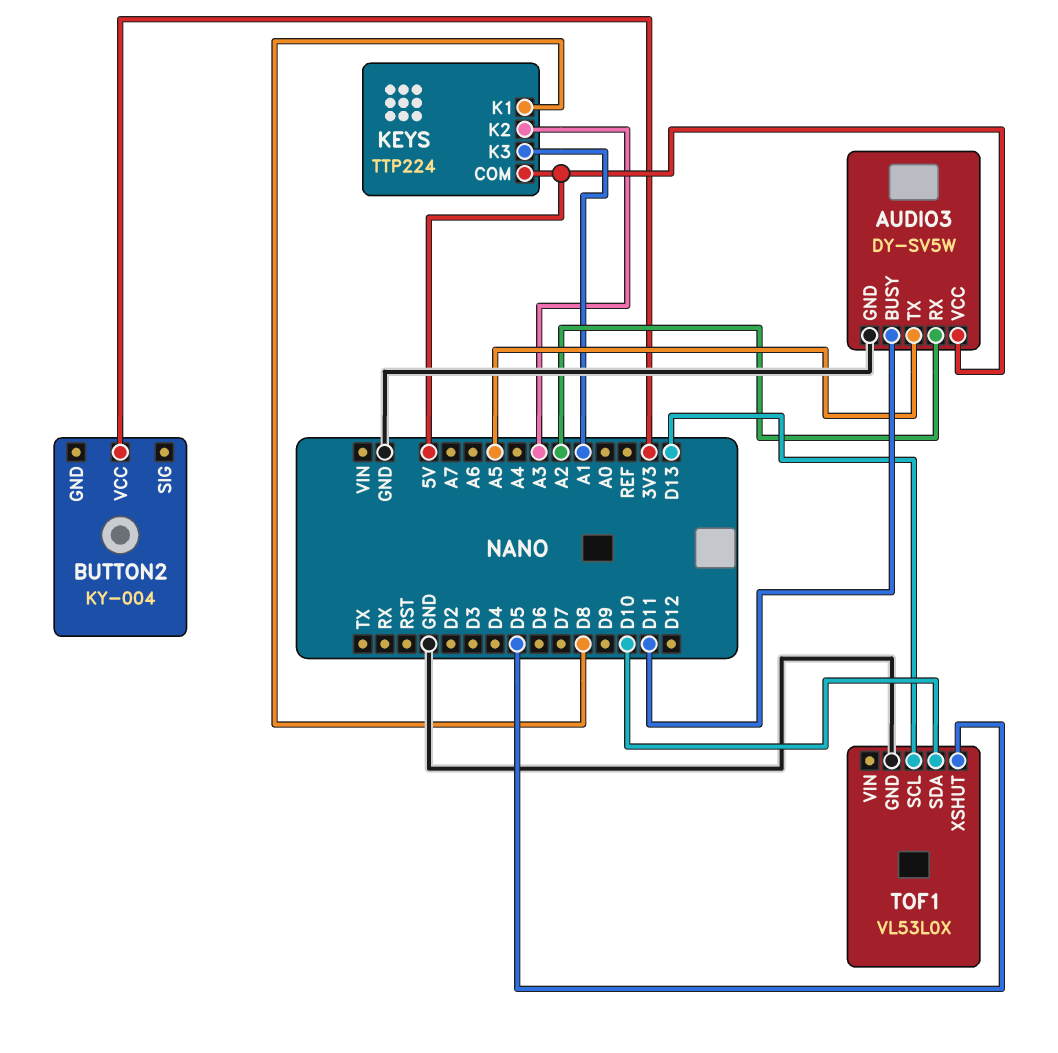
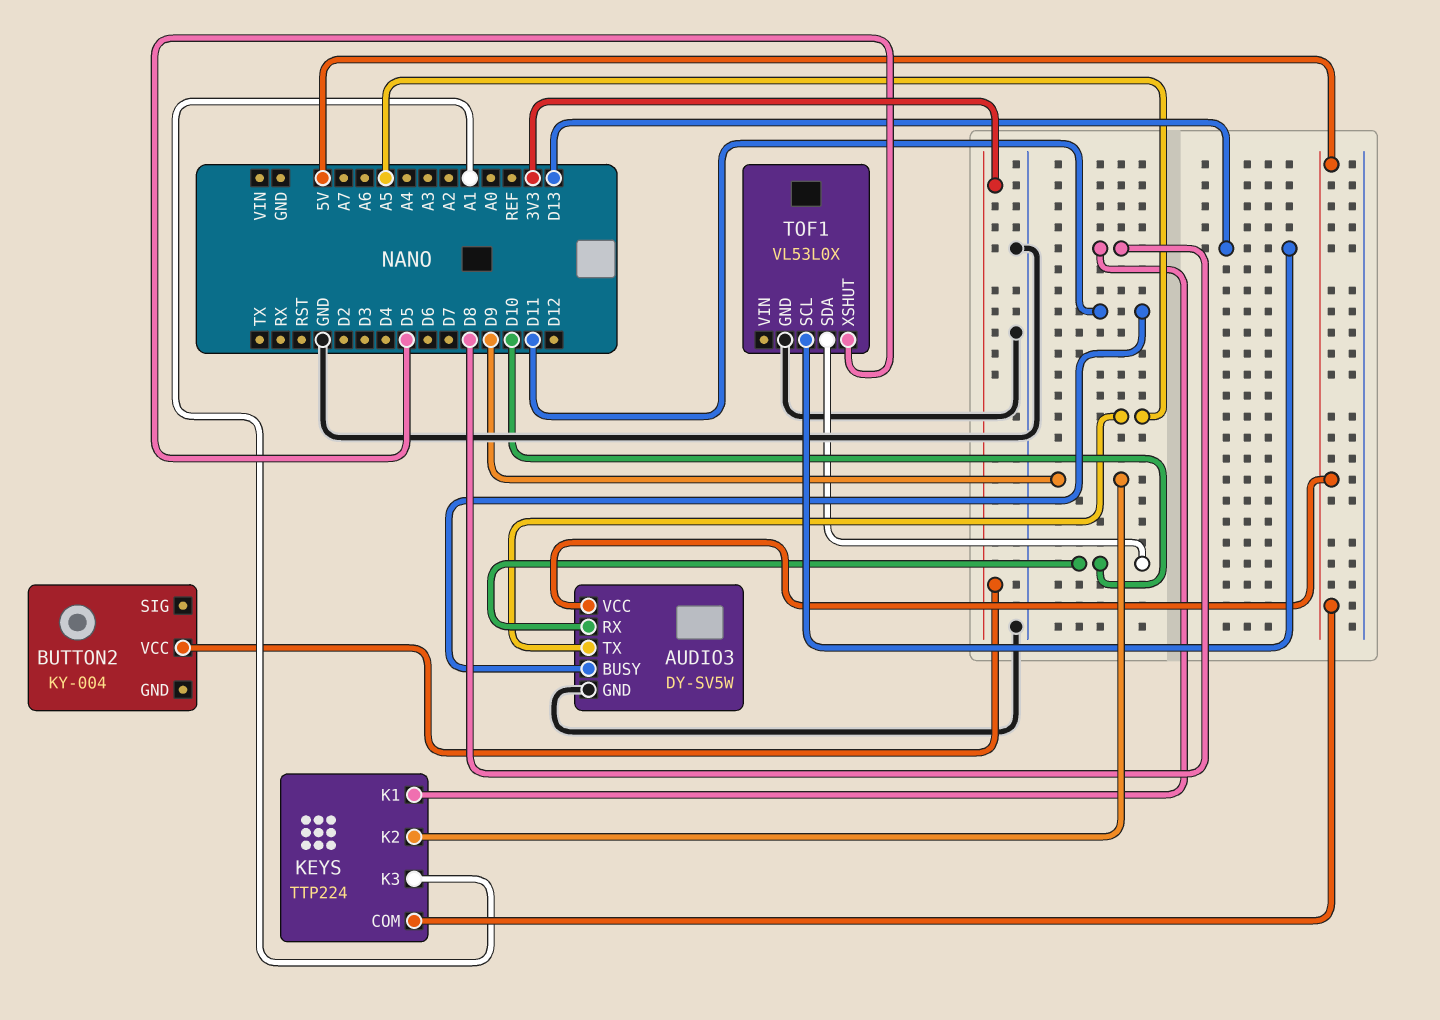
AUDIO3 pin RX: A2 -> D10
KEYS pin K2: A3 -> D9

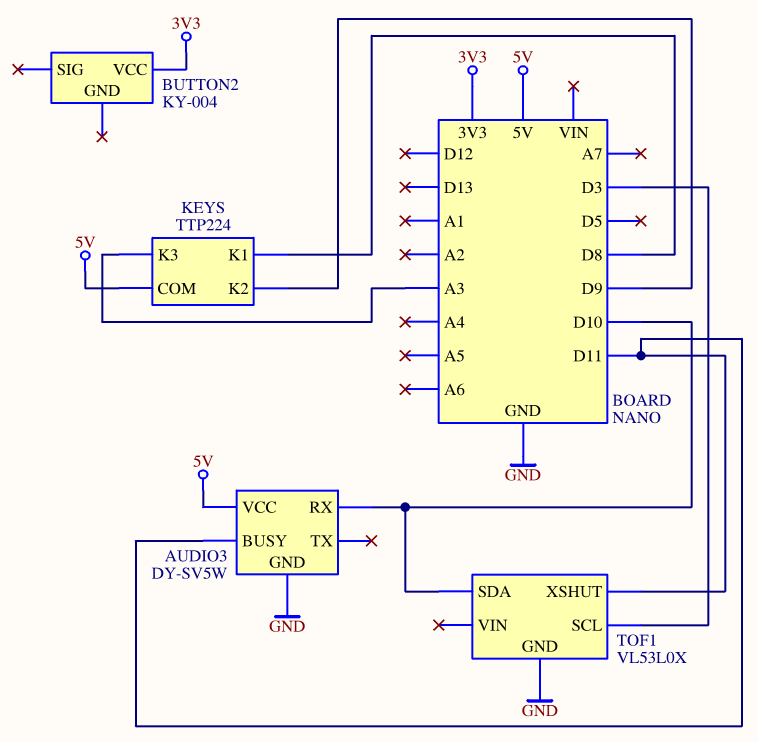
AUDIO3 pin TX: A5 -> none
KEYS pin K3: A1 -> A3
TOF1 pin SCL: D13 -> D3
TOF1 pin XSHUT: D5 -> D11

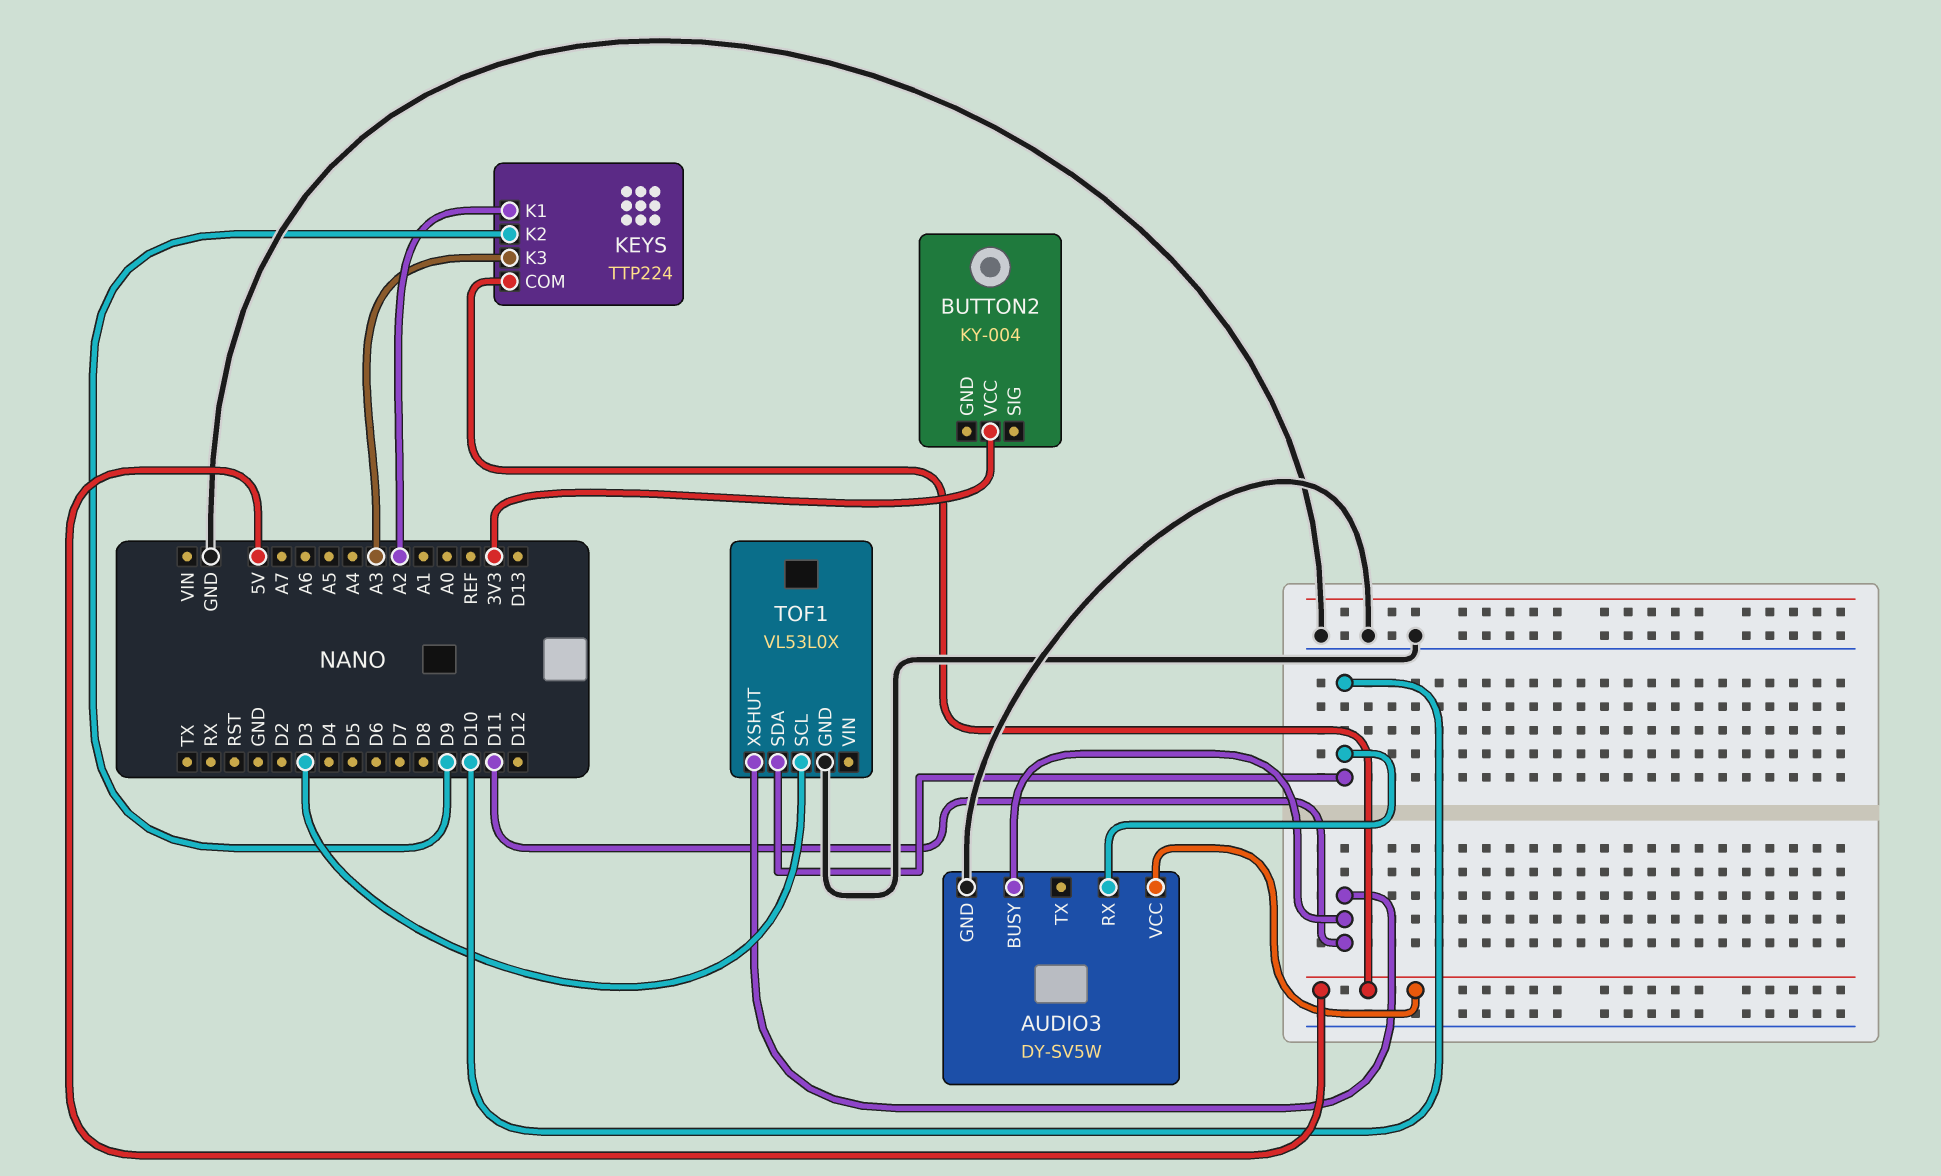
KEYS pin K1: D8 -> A2

